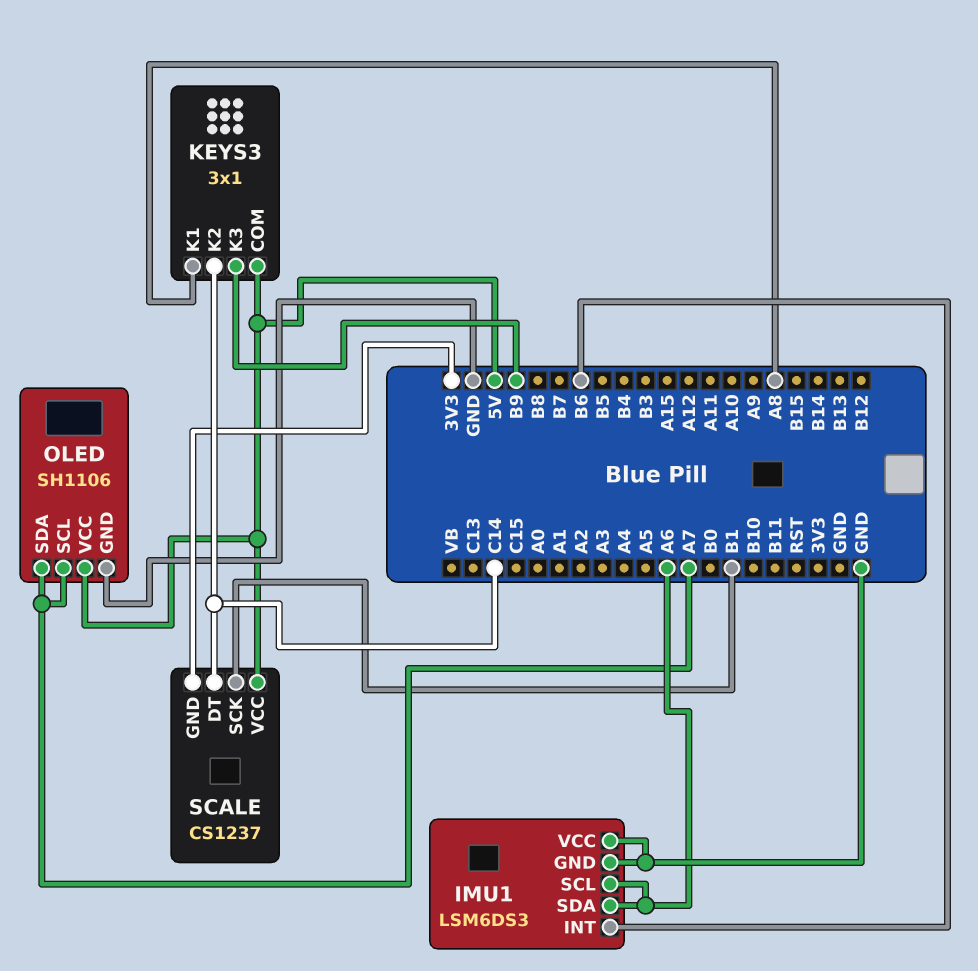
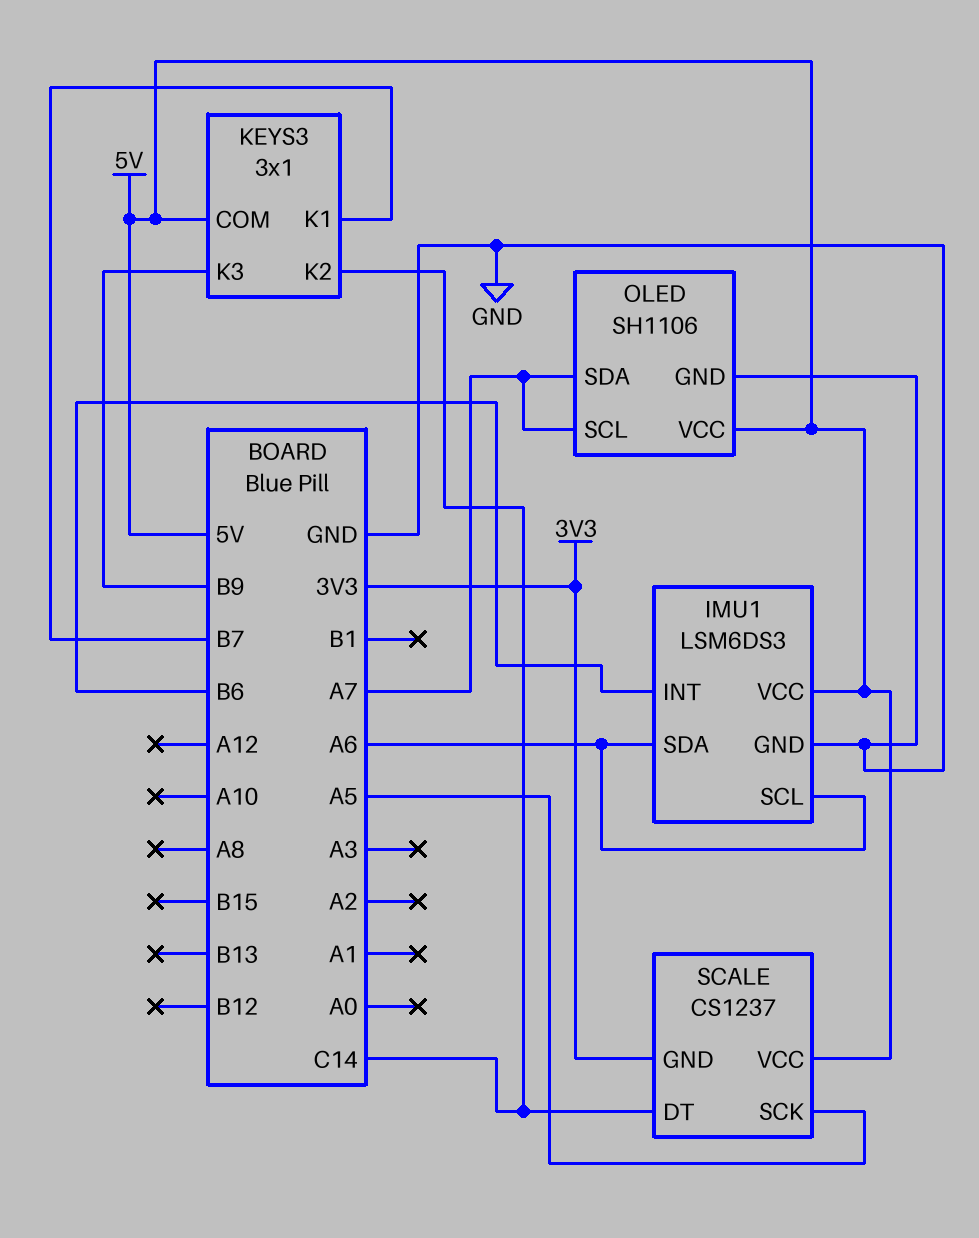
IMU1 pin VCC: GND -> 5V
KEYS3 pin K1: A8 -> B7
SCALE pin SCK: B1 -> A5

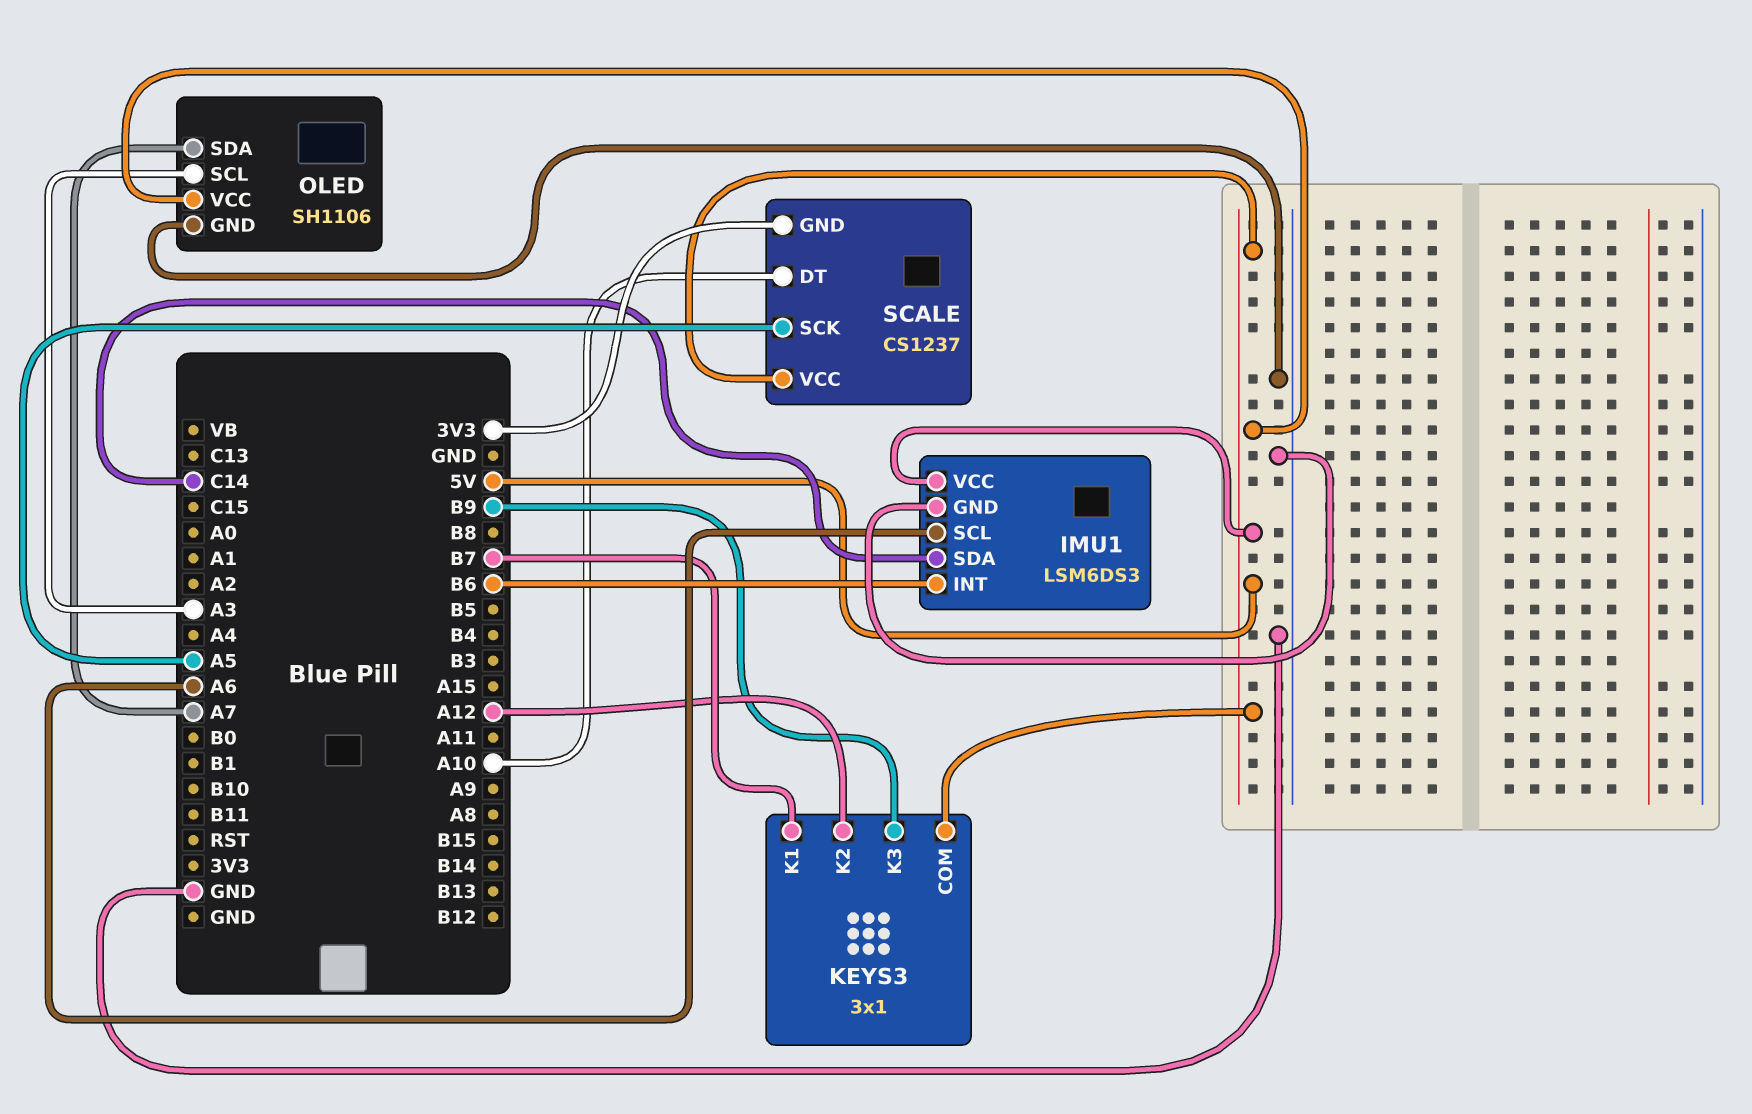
IMU1 pin SDA: A6 -> C14
KEYS3 pin K2: C14 -> A12
OLED pin SCL: A7 -> A3
SCALE pin DT: C14 -> A10

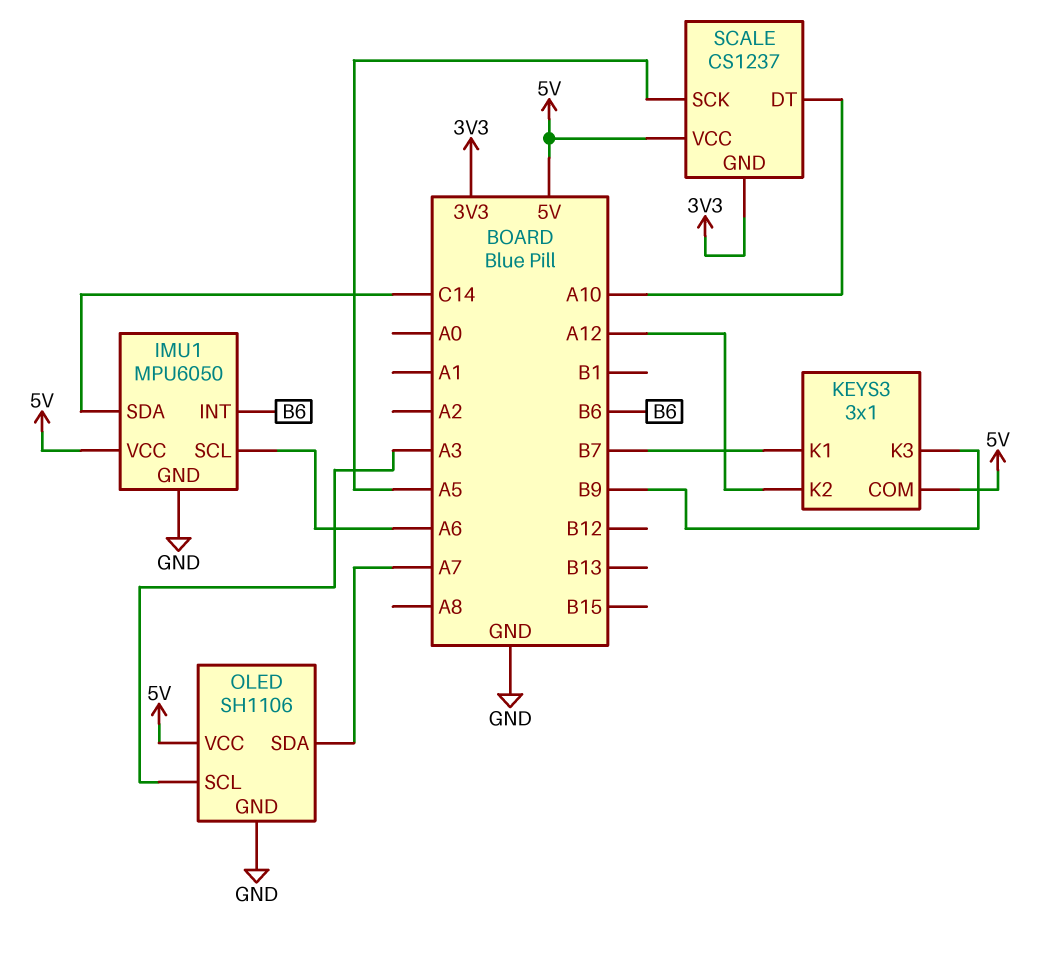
IMU1: LSM6DS3 -> MPU6050

